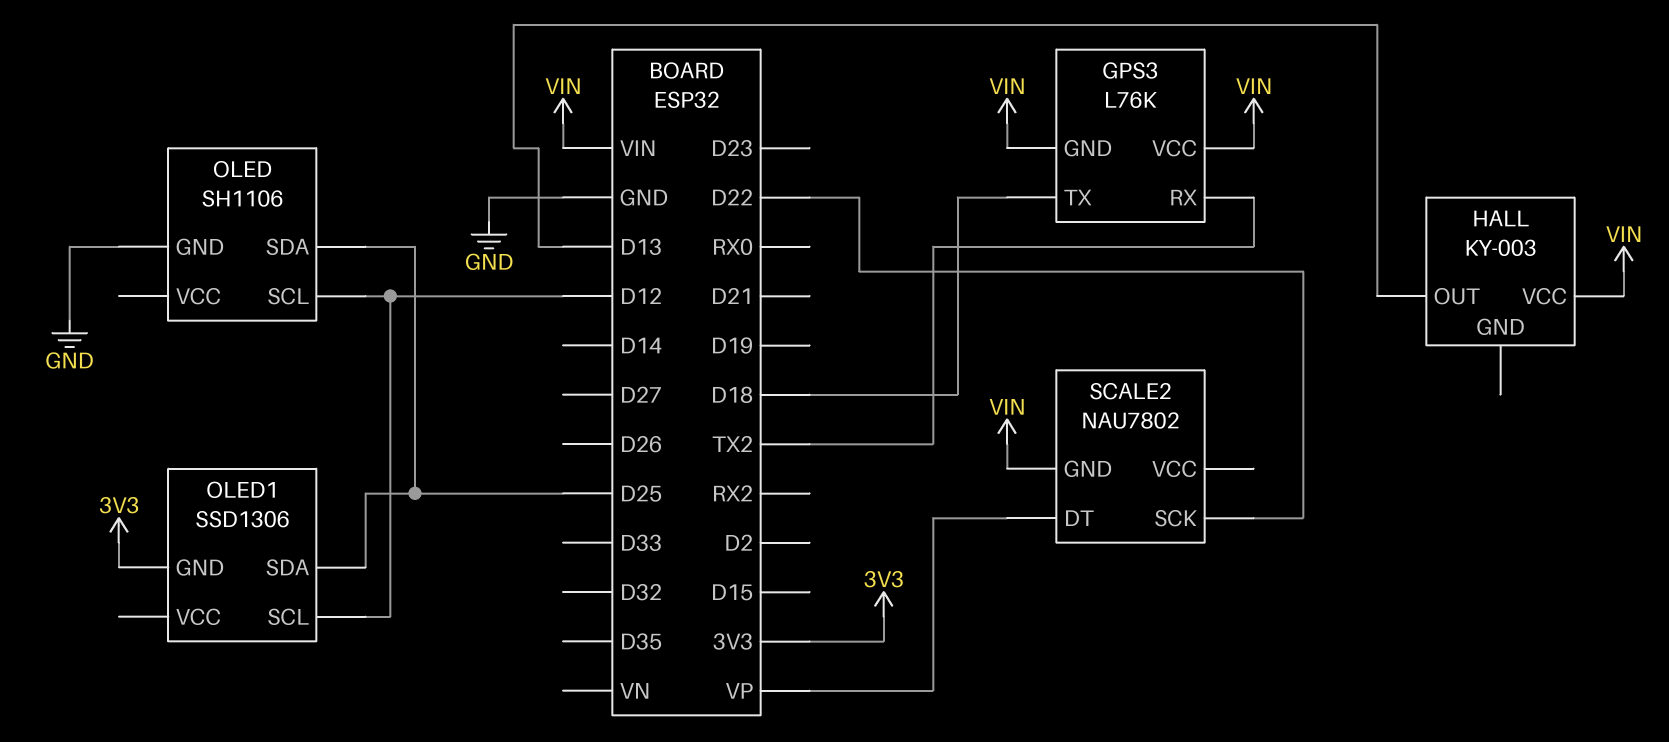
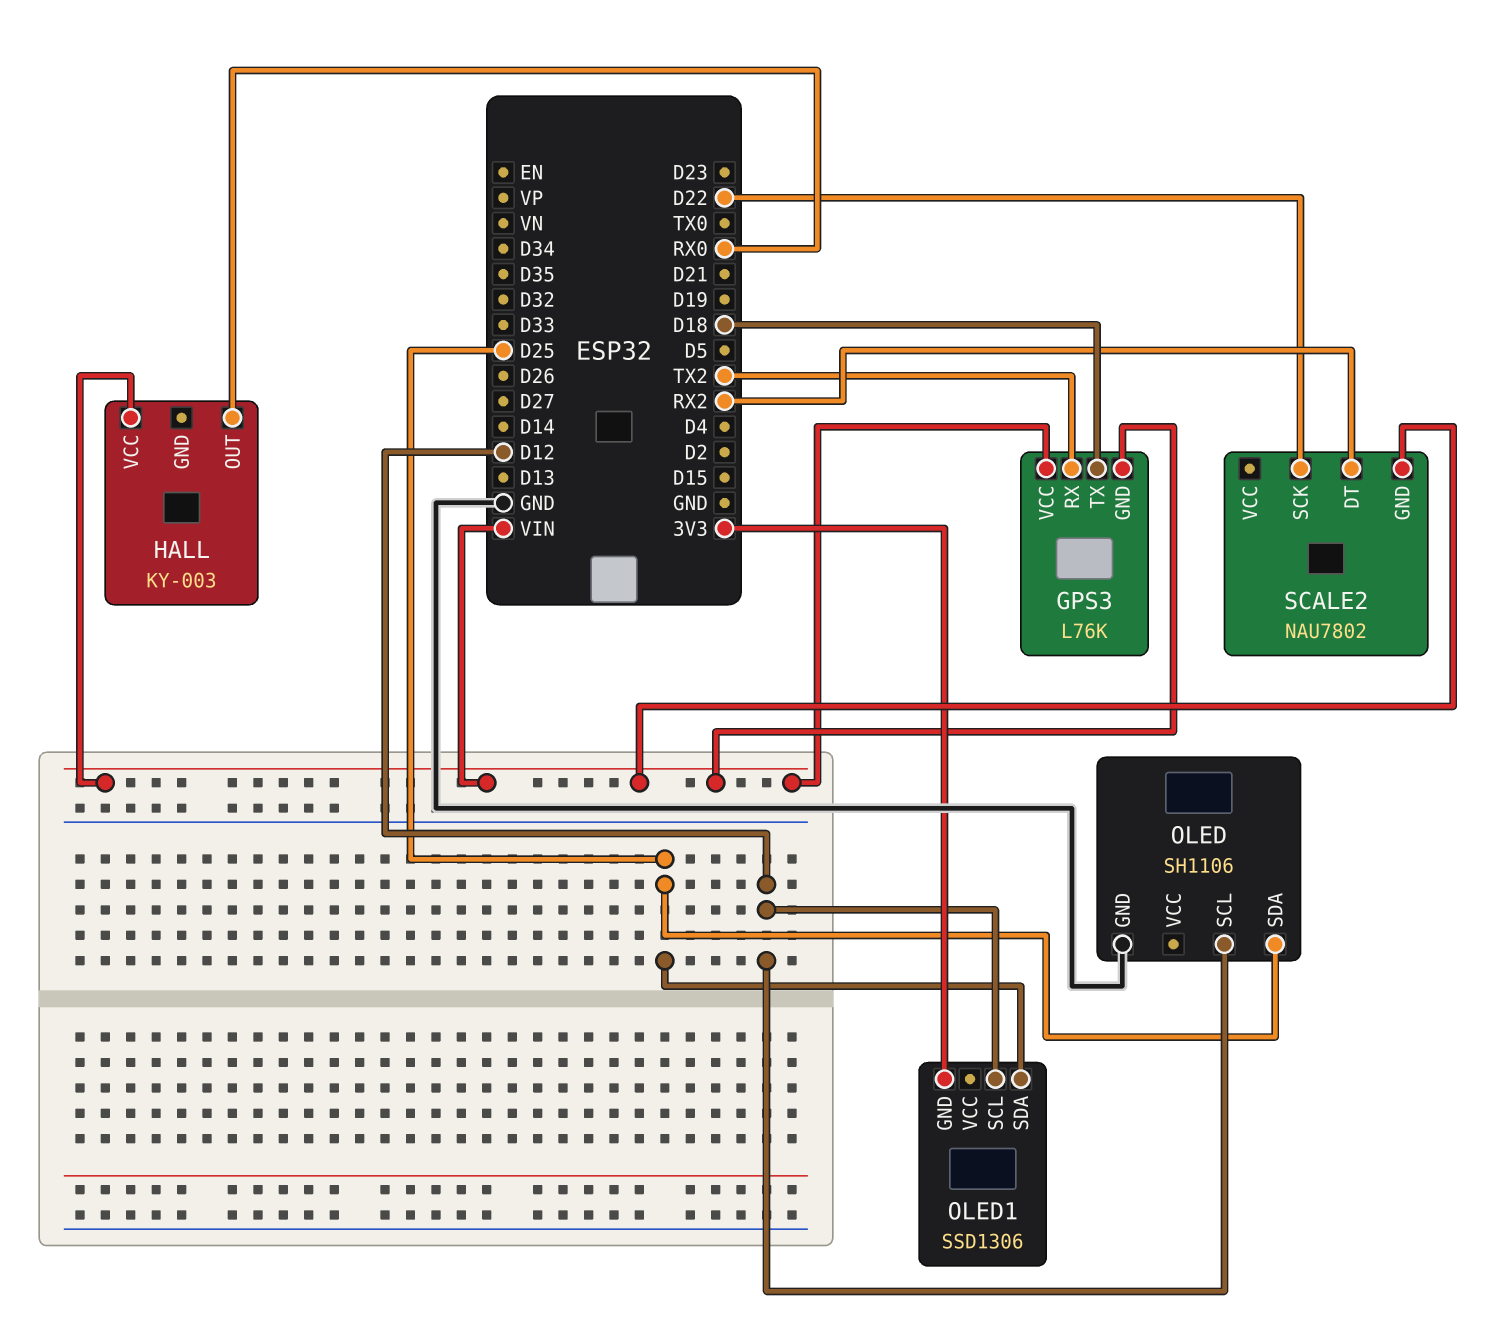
HALL pin OUT: D13 -> RX0
SCALE2 pin DT: VP -> RX2

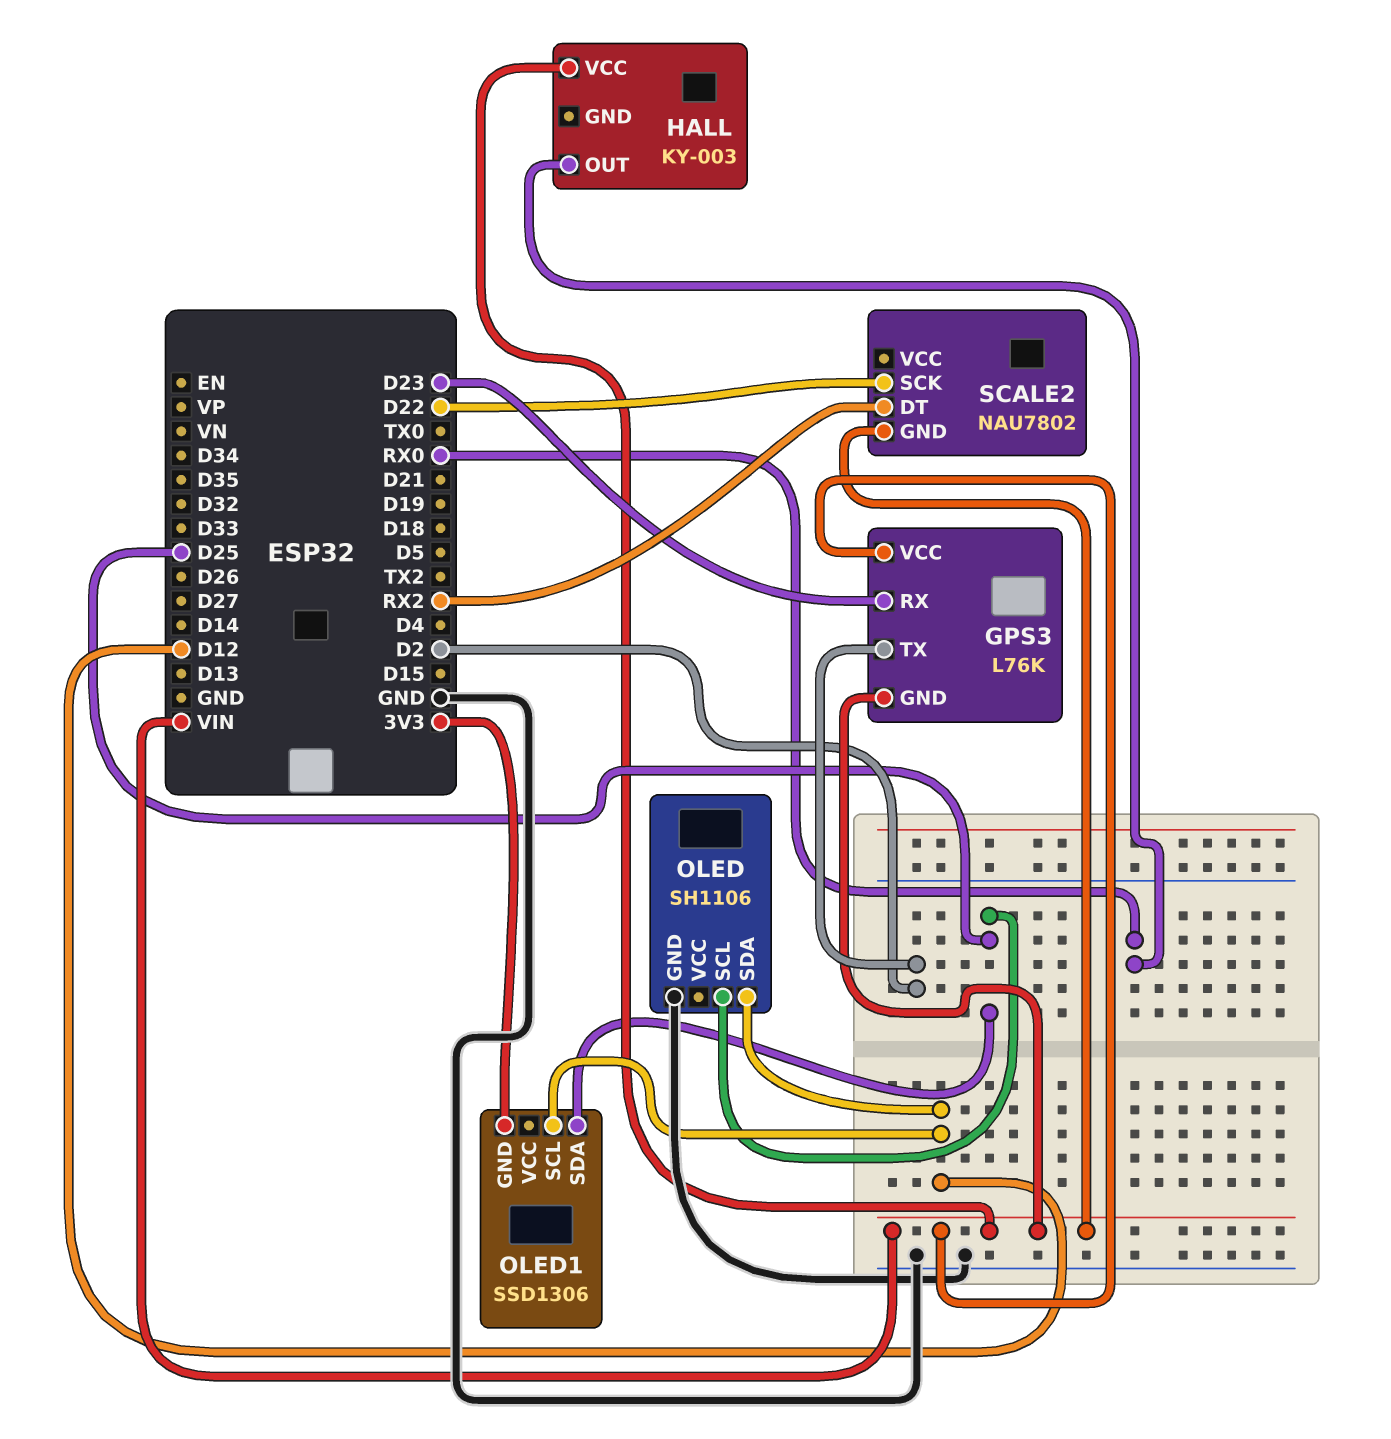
GPS3 pin RX: TX2 -> D23
GPS3 pin TX: D18 -> D2
OLED pin SCL: D12 -> D25
OLED pin SDA: D25 -> D12

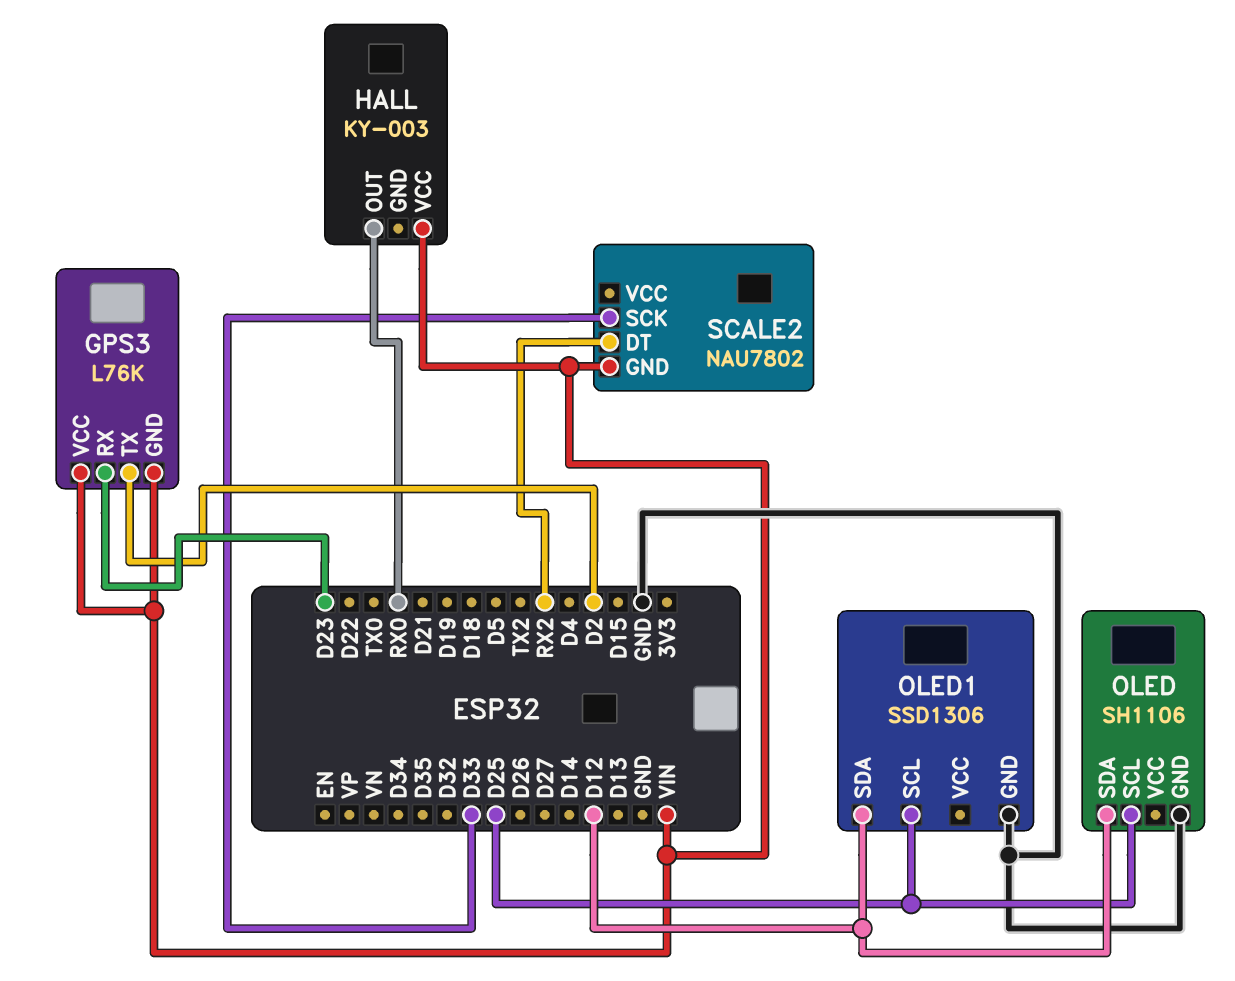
OLED1 pin GND: 3V3 -> GND
OLED1 pin SCL: D12 -> D25
OLED1 pin SDA: D25 -> D12
SCALE2 pin SCK: D22 -> D33

